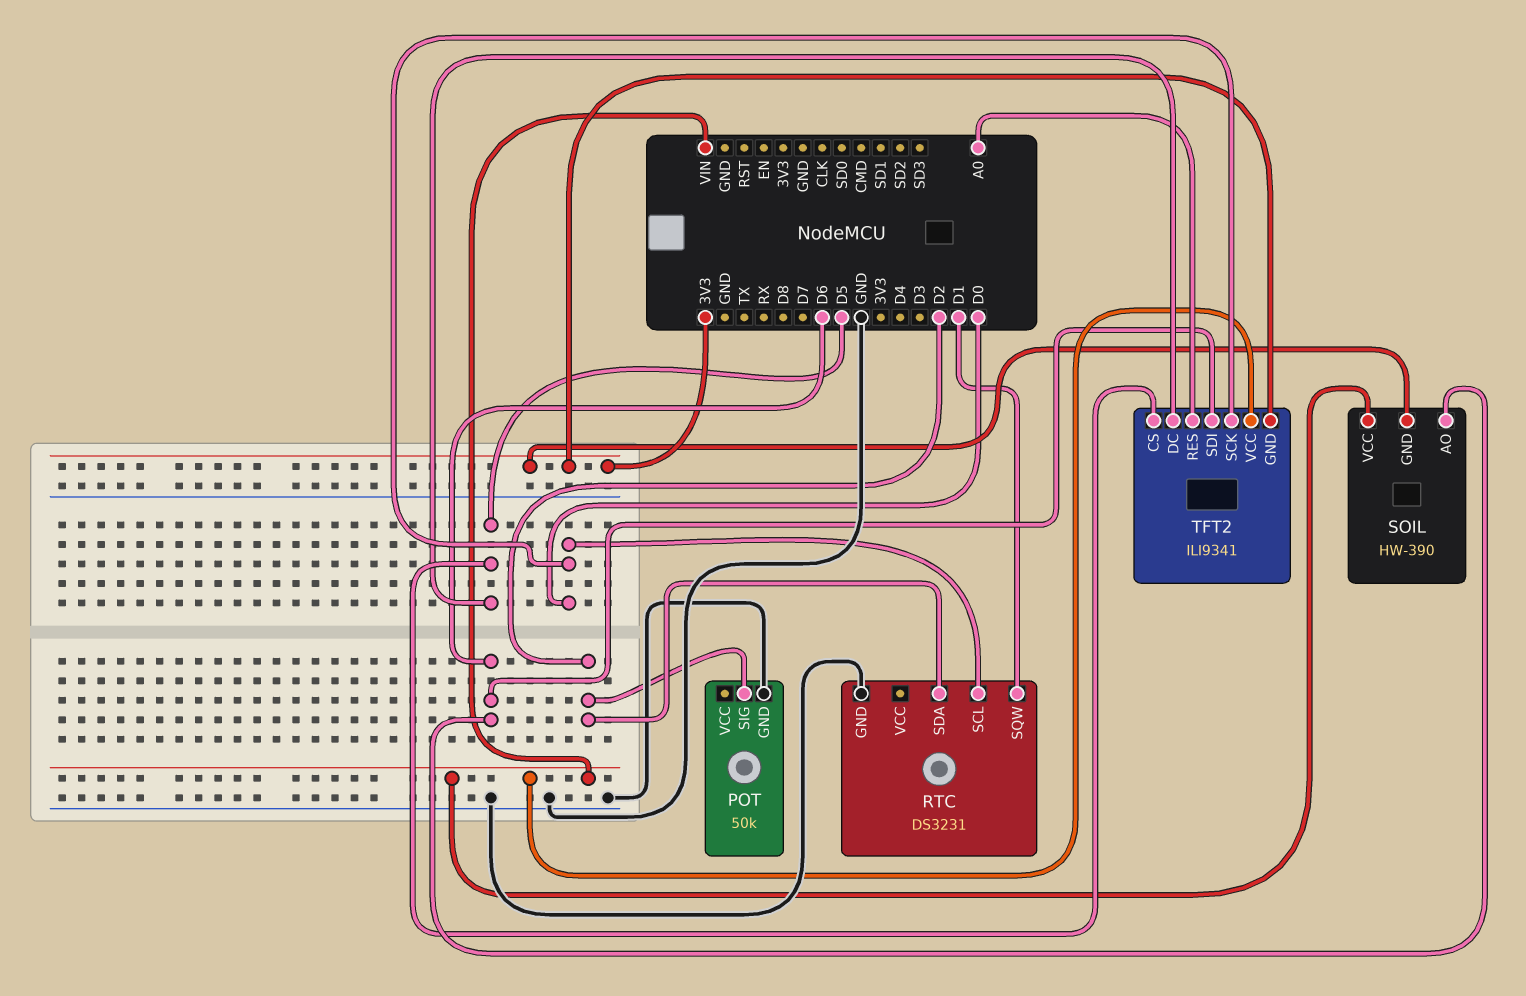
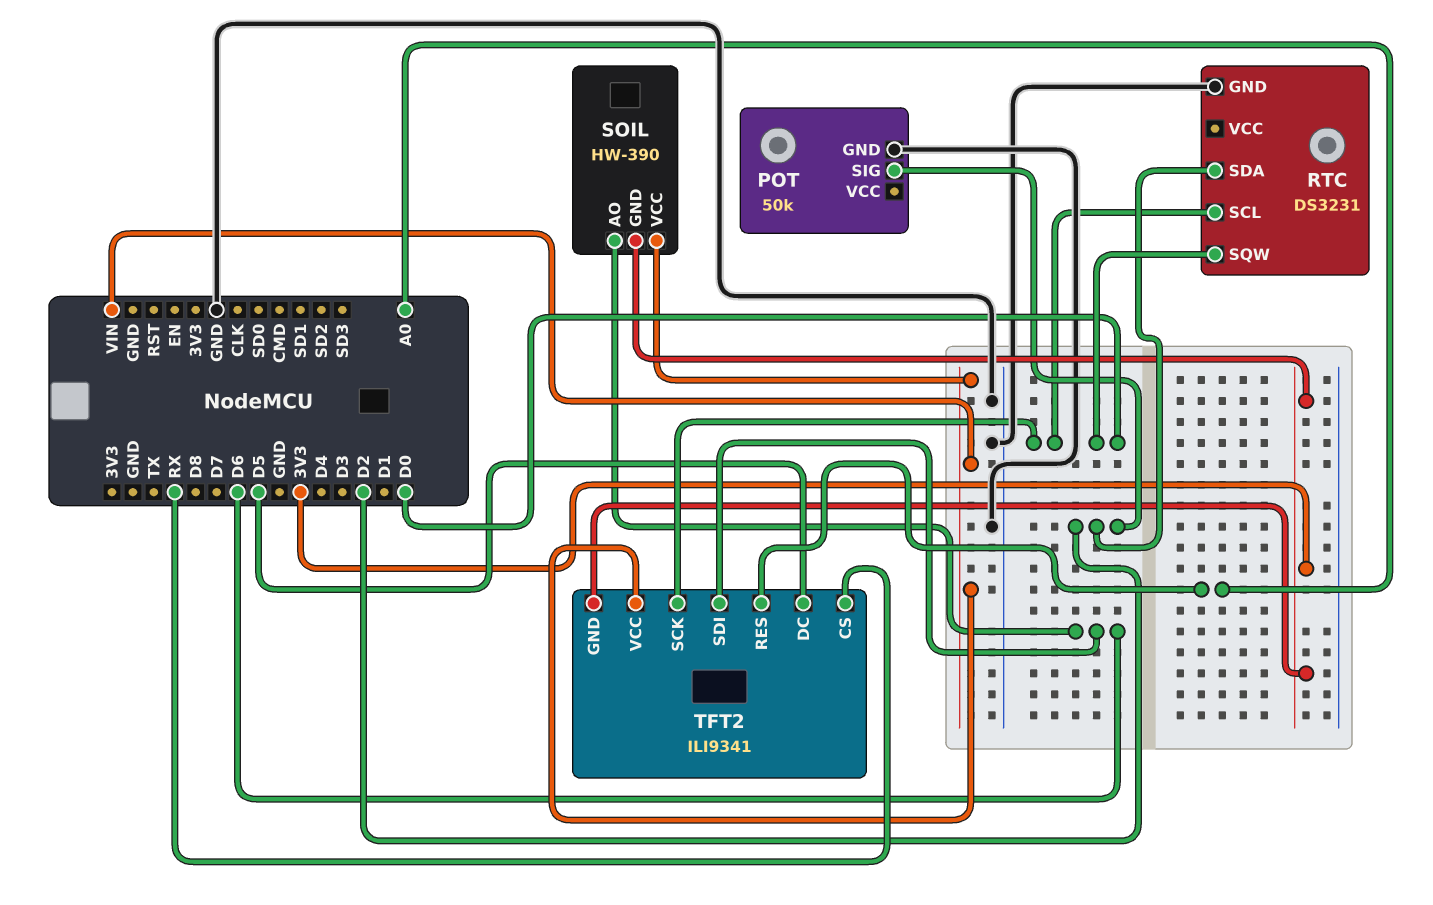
RTC pin SQW: D1 -> D0
TFT2 pin CS: D5 -> RX

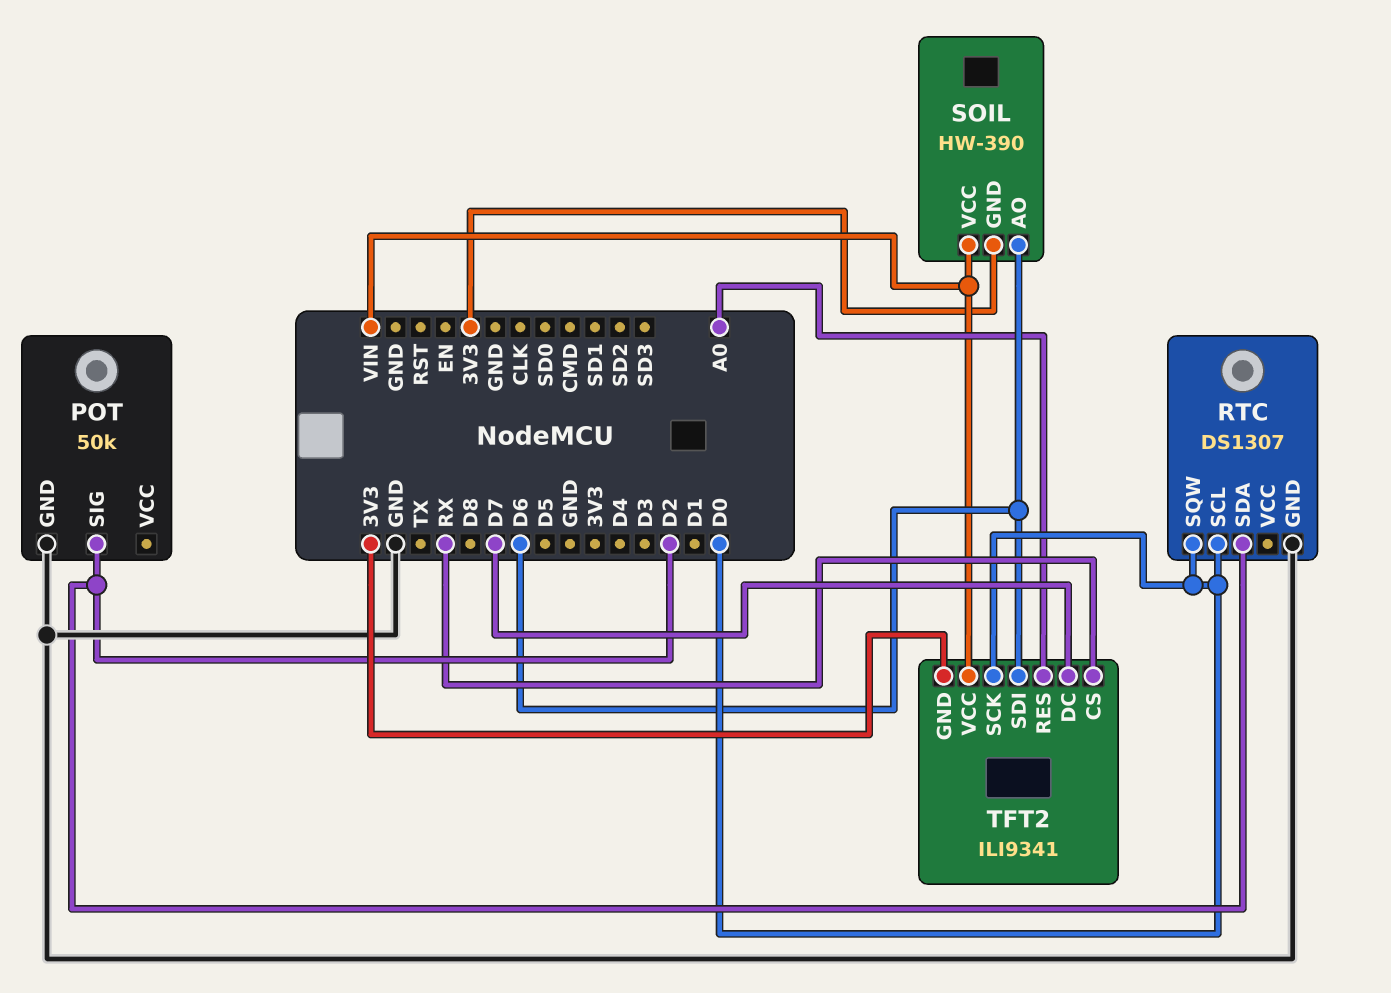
RTC: DS3231 -> DS1307
TFT2 pin DC: D5 -> D7

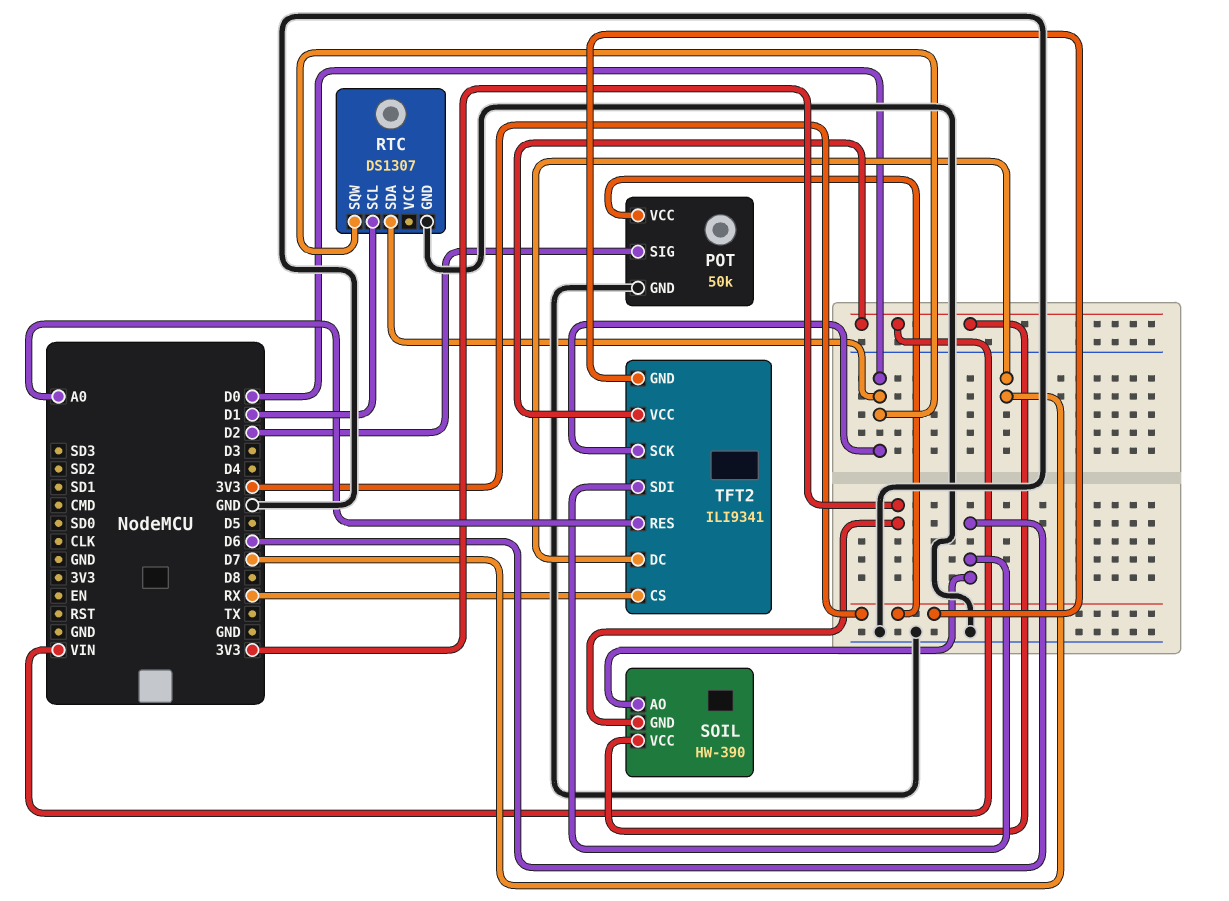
POT pin VCC: none -> 3V3
RTC pin SCL: D0 -> D1
RTC pin SDA: D2 -> D0

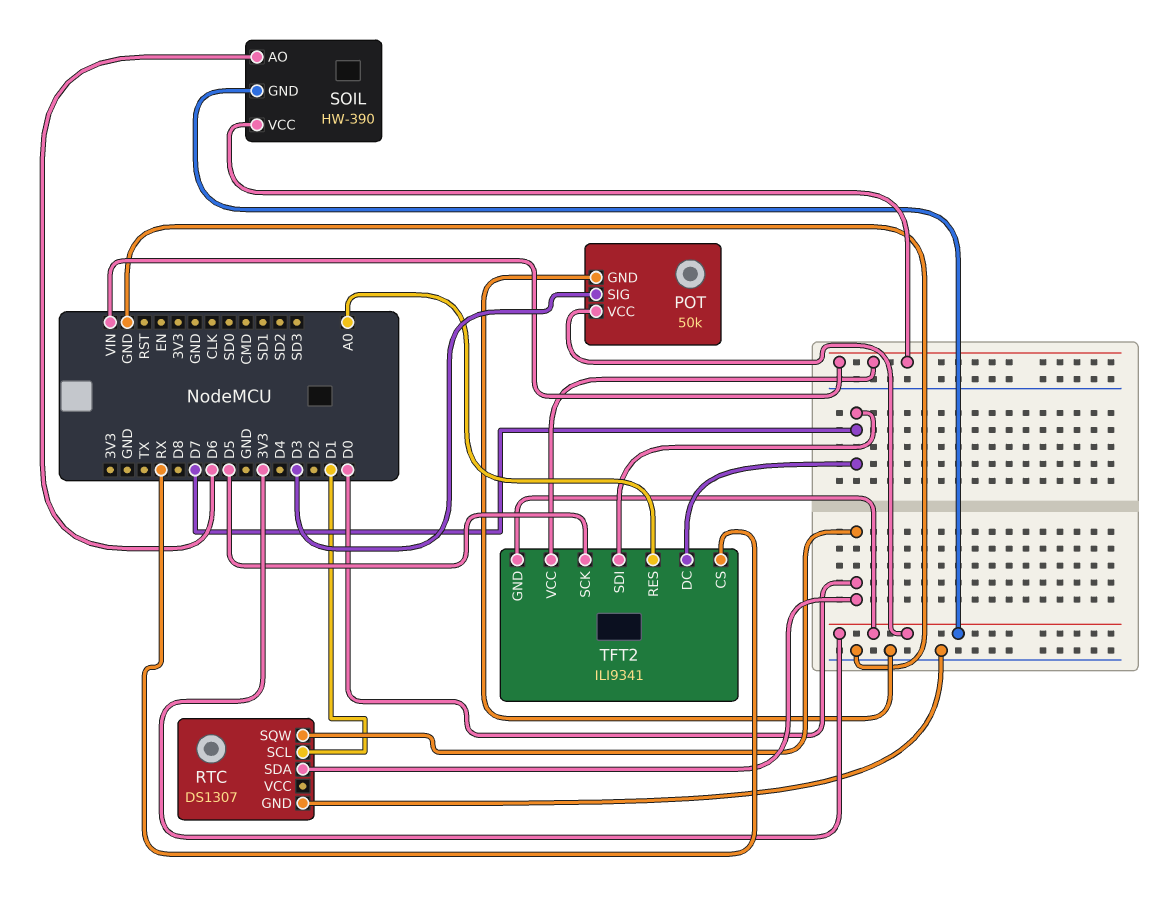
POT pin SIG: D2 -> D3
TFT2 pin SCK: D0 -> D5
TFT2 pin SDI: D6 -> D7

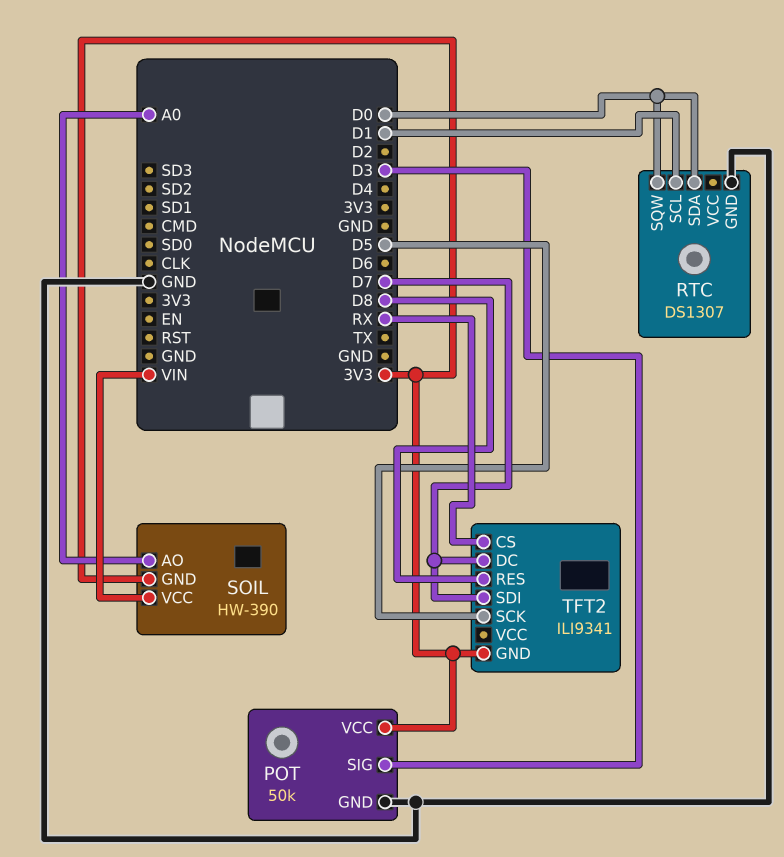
SOIL pin AO: D6 -> A0
TFT2 pin RES: A0 -> D8
TFT2 pin VCC: VIN -> none

